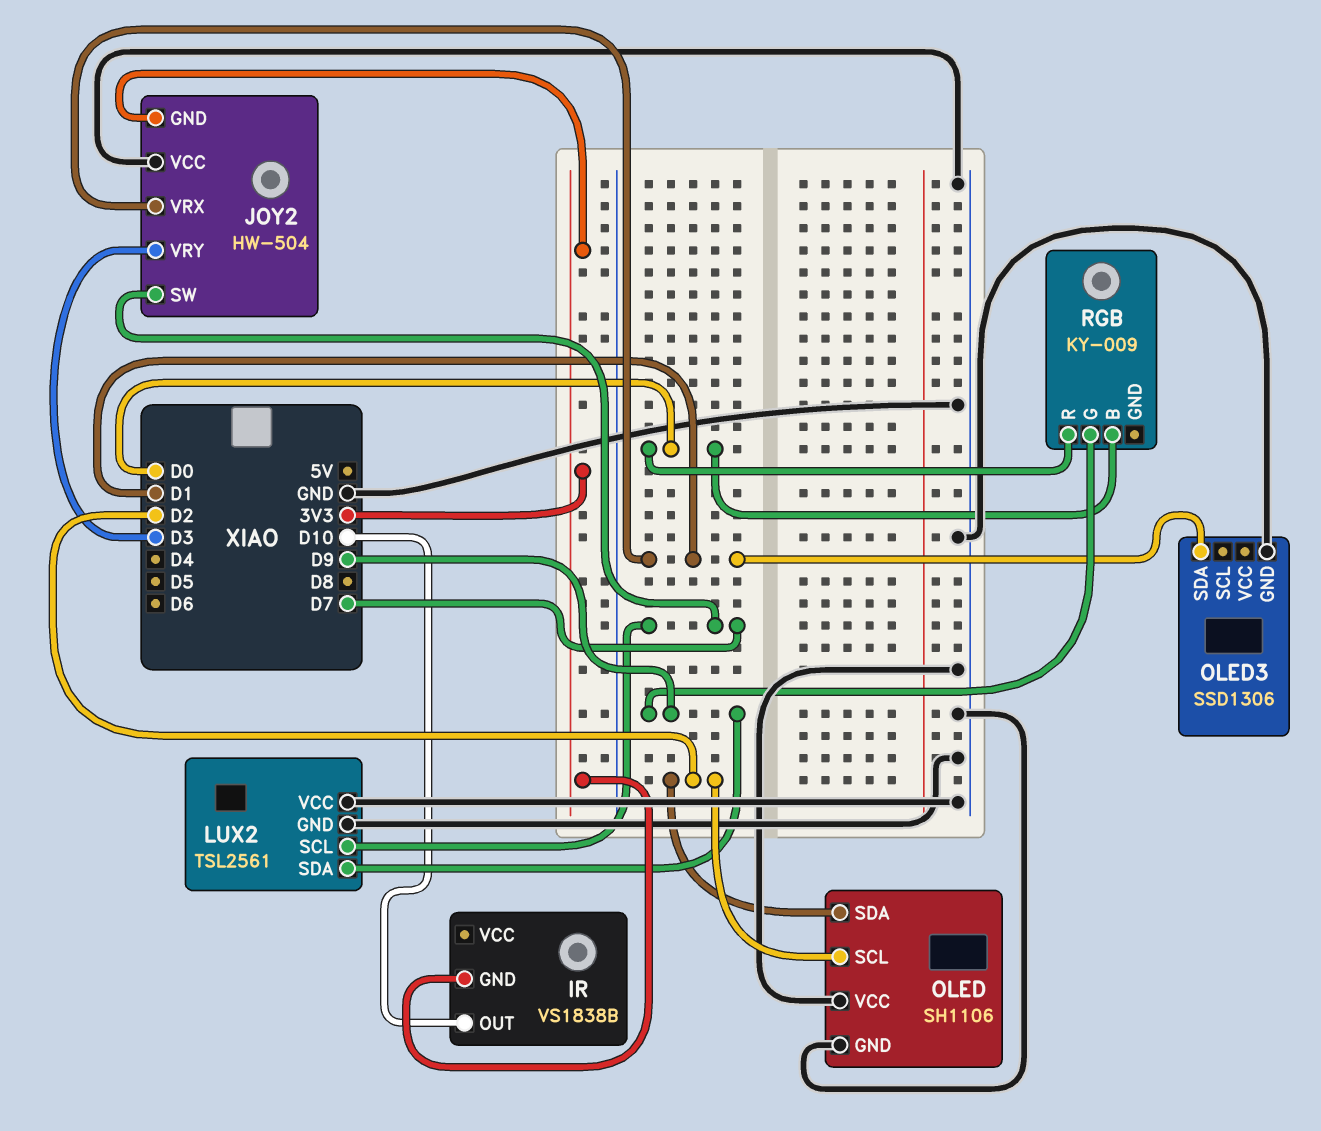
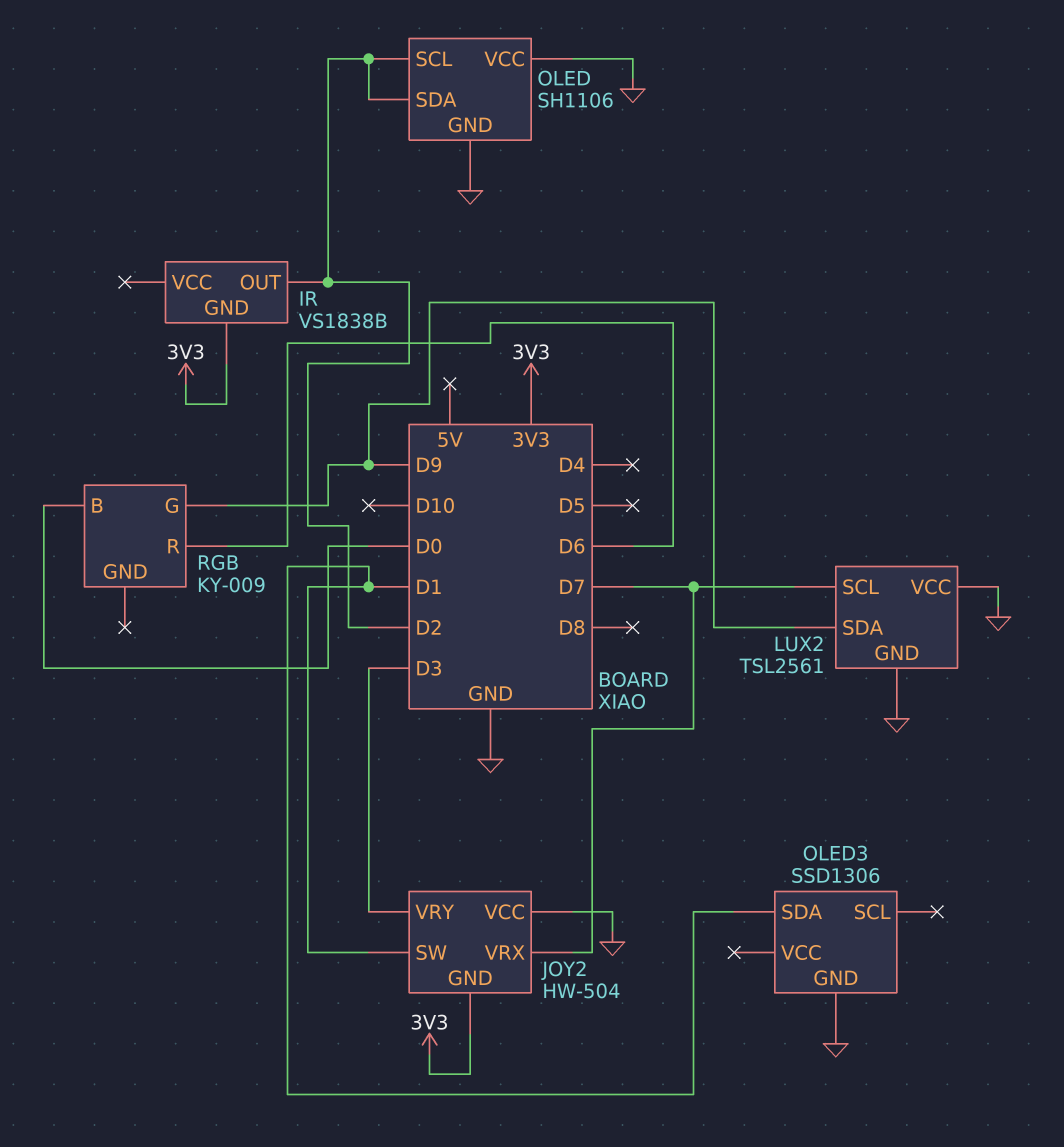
IR pin OUT: D10 -> D2
JOY2 pin SW: D7 -> D1
JOY2 pin VRX: D1 -> D7
RGB pin R: D0 -> D6

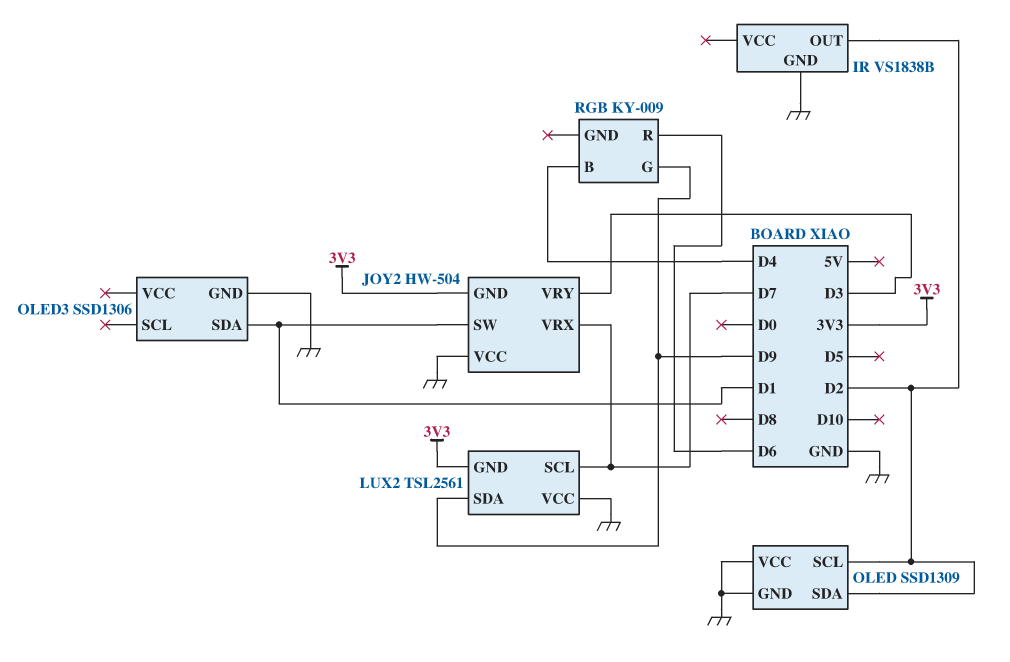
IR pin GND: 3V3 -> GND
LUX2 pin GND: GND -> 3V3
OLED: SH1106 -> SSD1309
RGB pin B: D0 -> D4

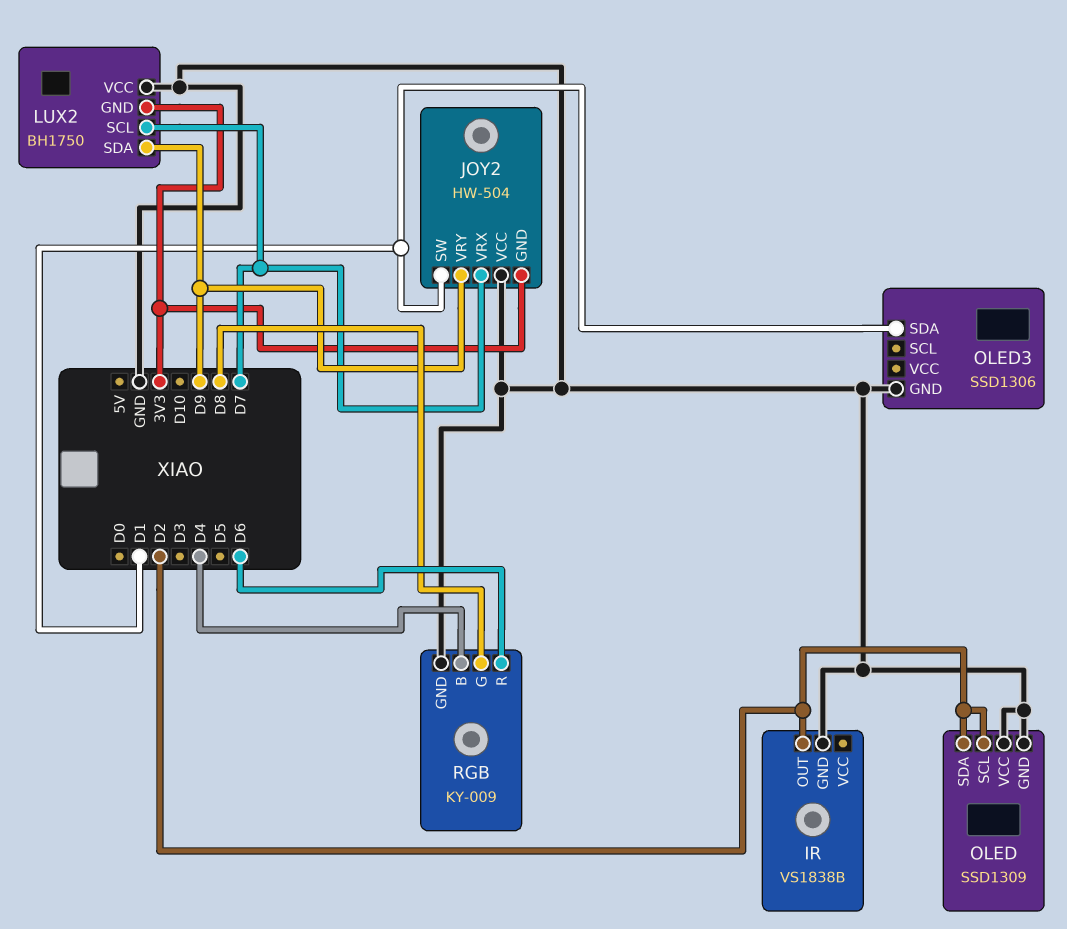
JOY2 pin VRY: D3 -> D9
LUX2: TSL2561 -> BH1750
RGB pin G: D9 -> D8
RGB pin GND: none -> GND

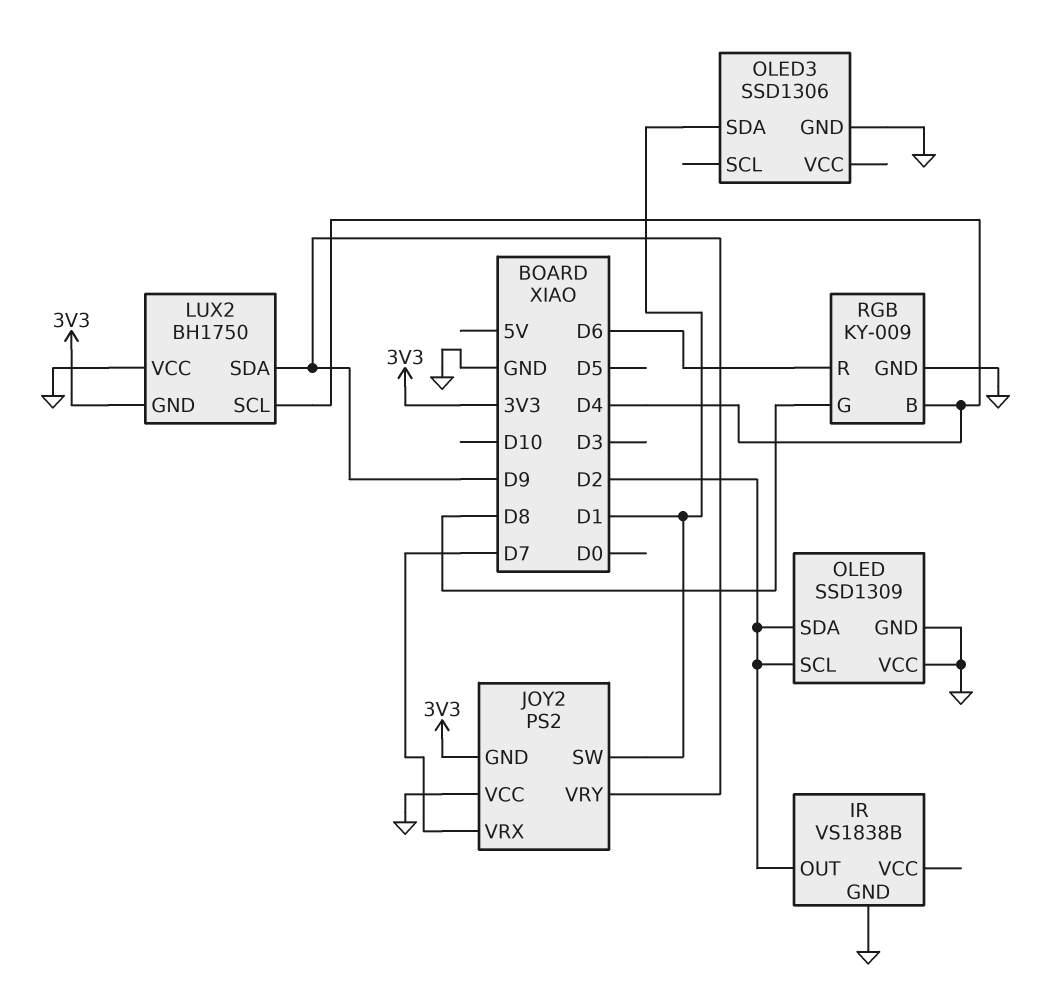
JOY2: HW-504 -> PS2
LUX2 pin SCL: D7 -> D4

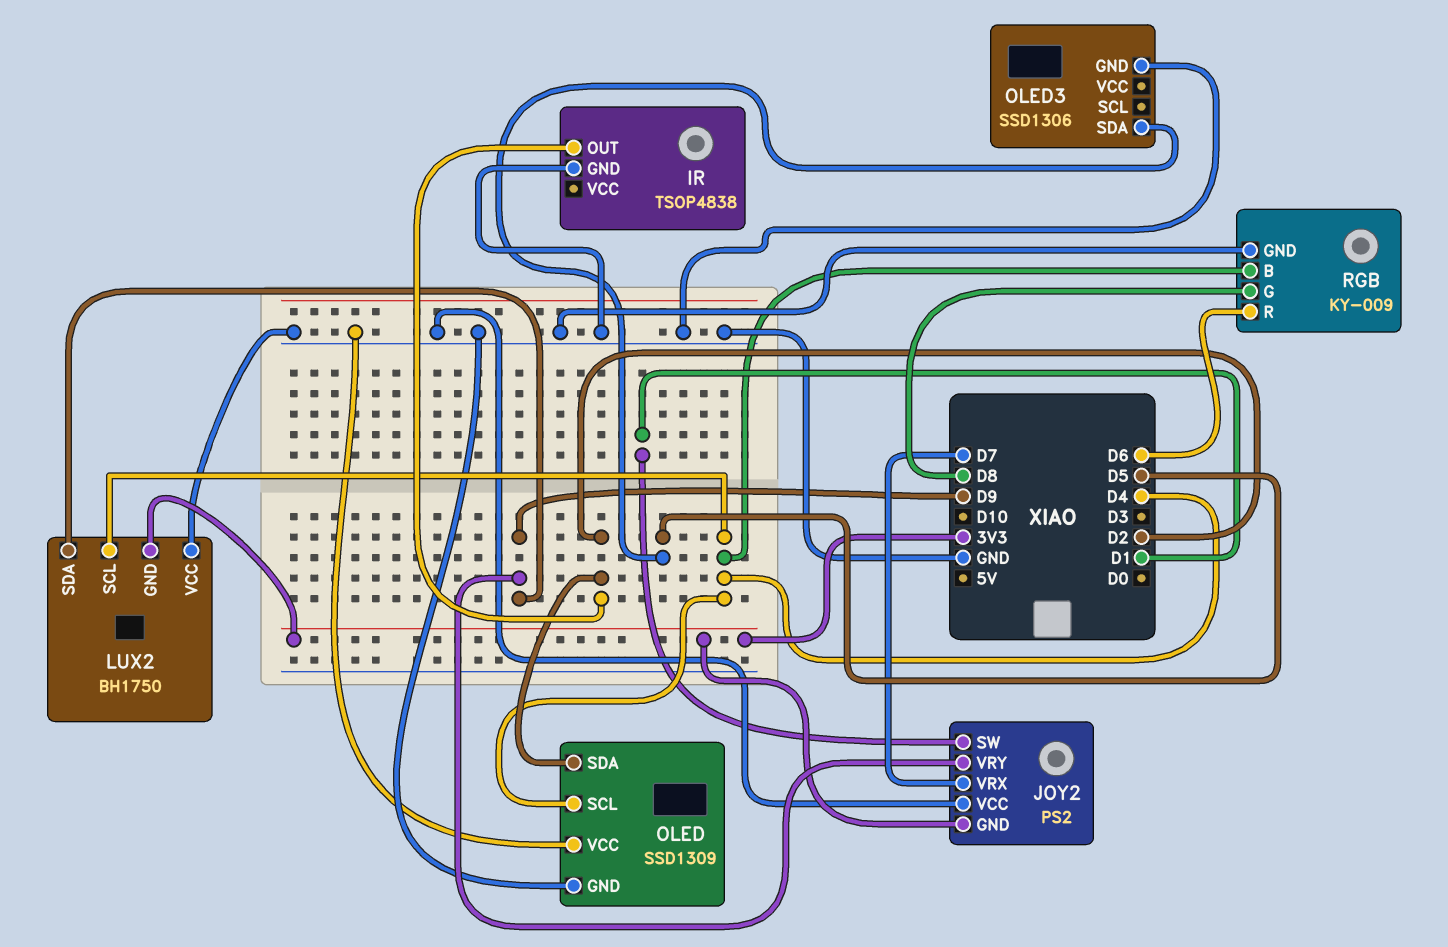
IR: VS1838B -> TSOP4838
OLED pin SCL: D2 -> D4
OLED3 pin SDA: D1 -> D5

